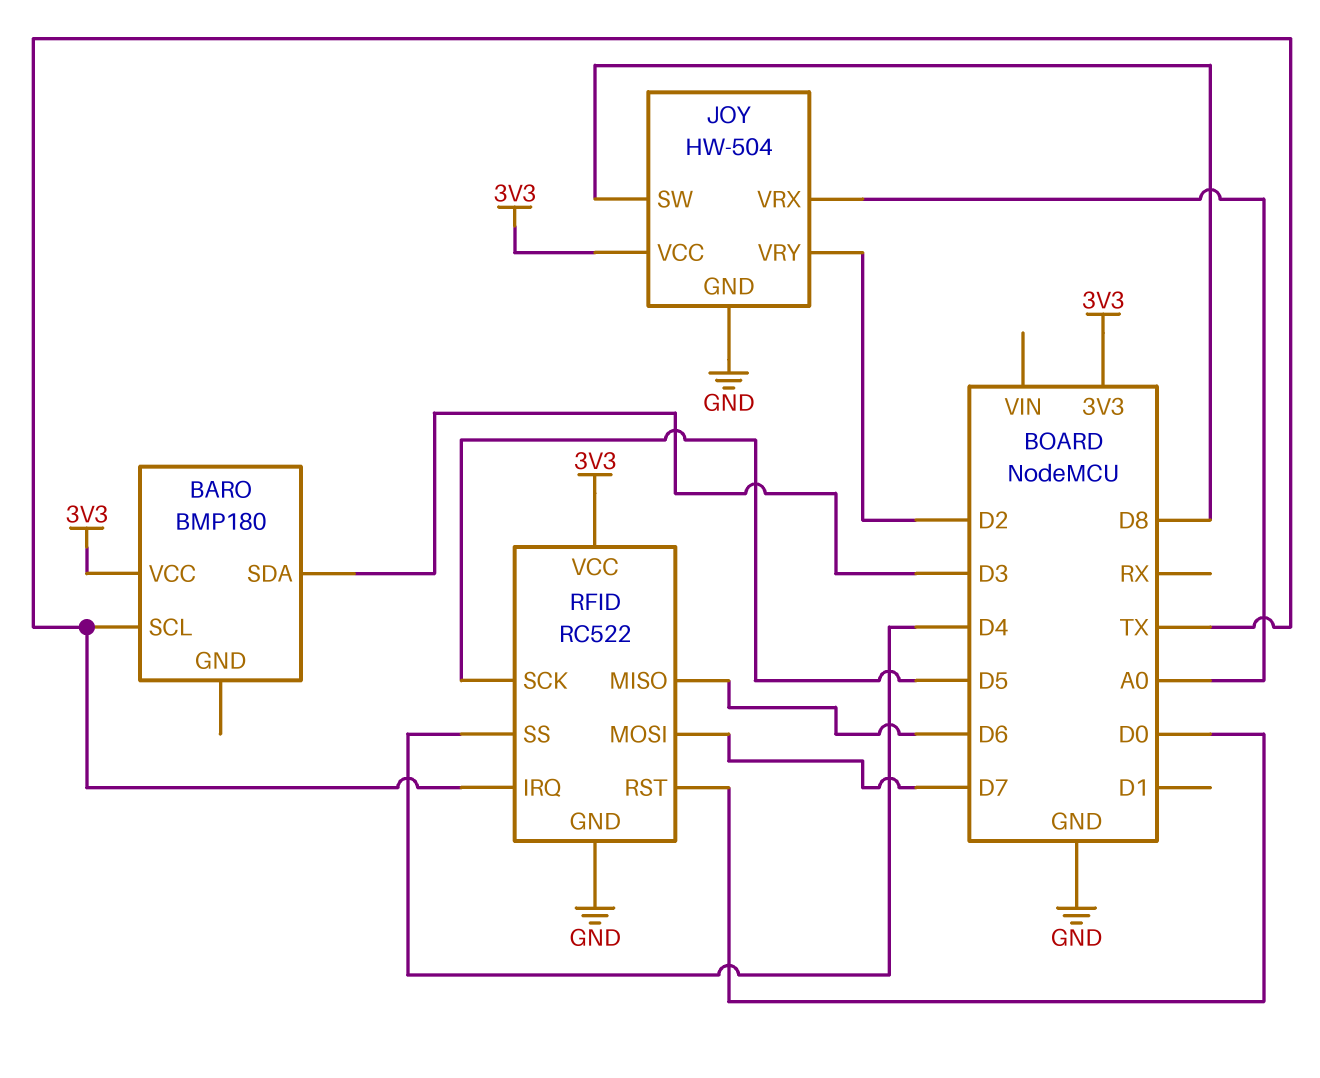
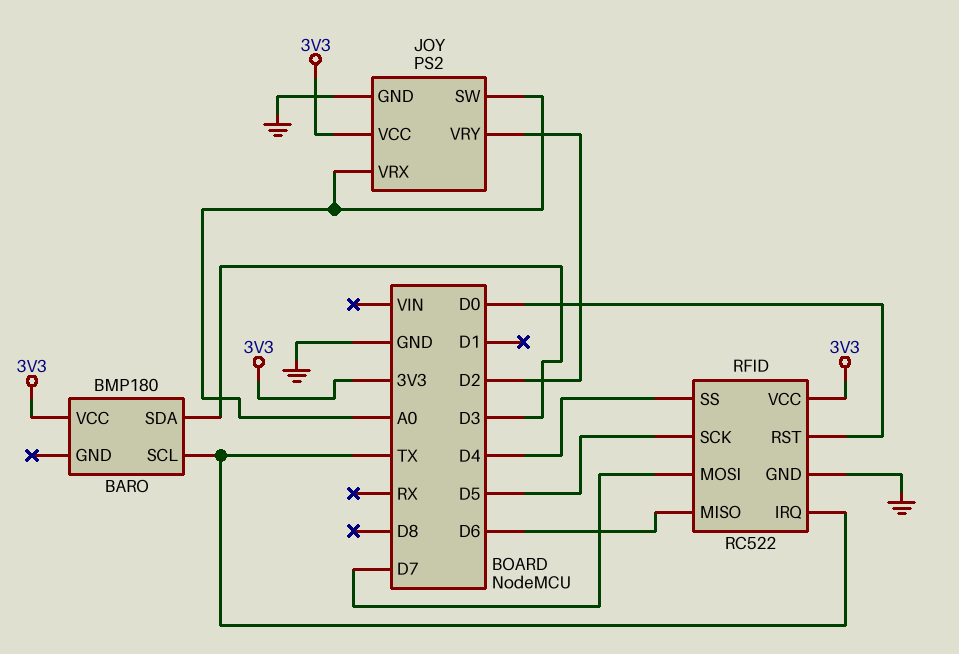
JOY: HW-504 -> PS2
JOY pin SW: D8 -> A0

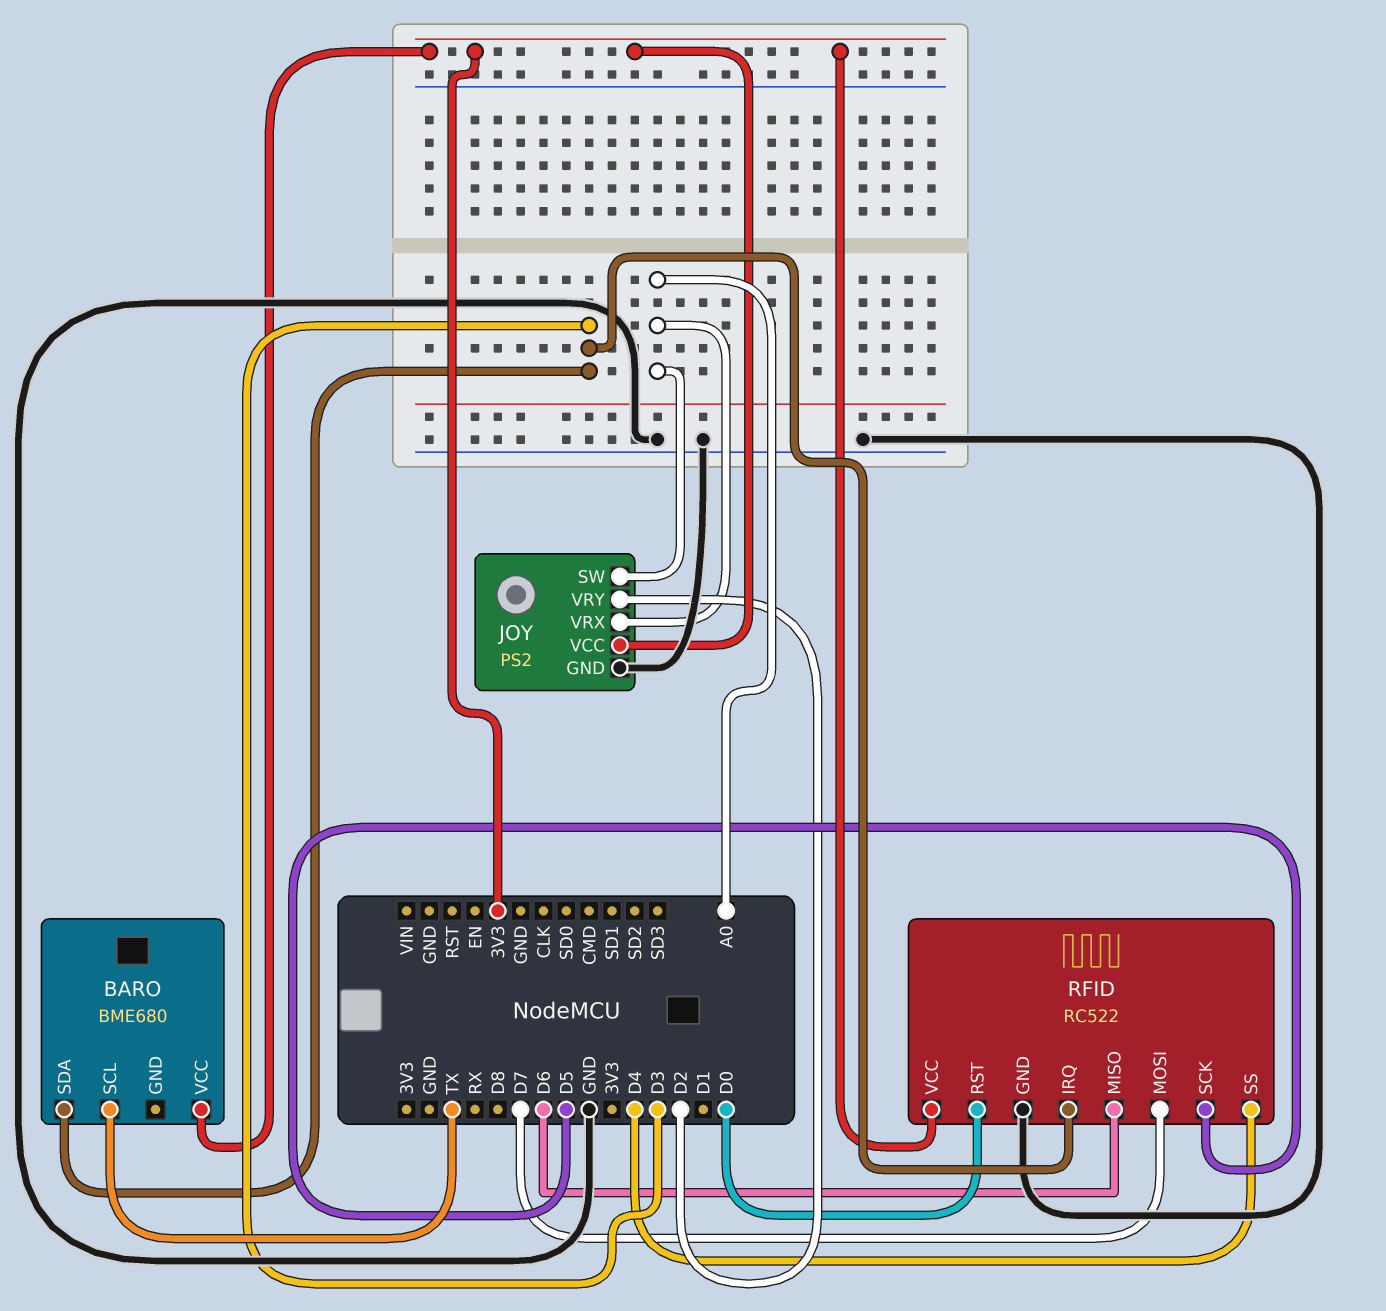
BARO: BMP180 -> BME680
RFID pin IRQ: TX -> D3

